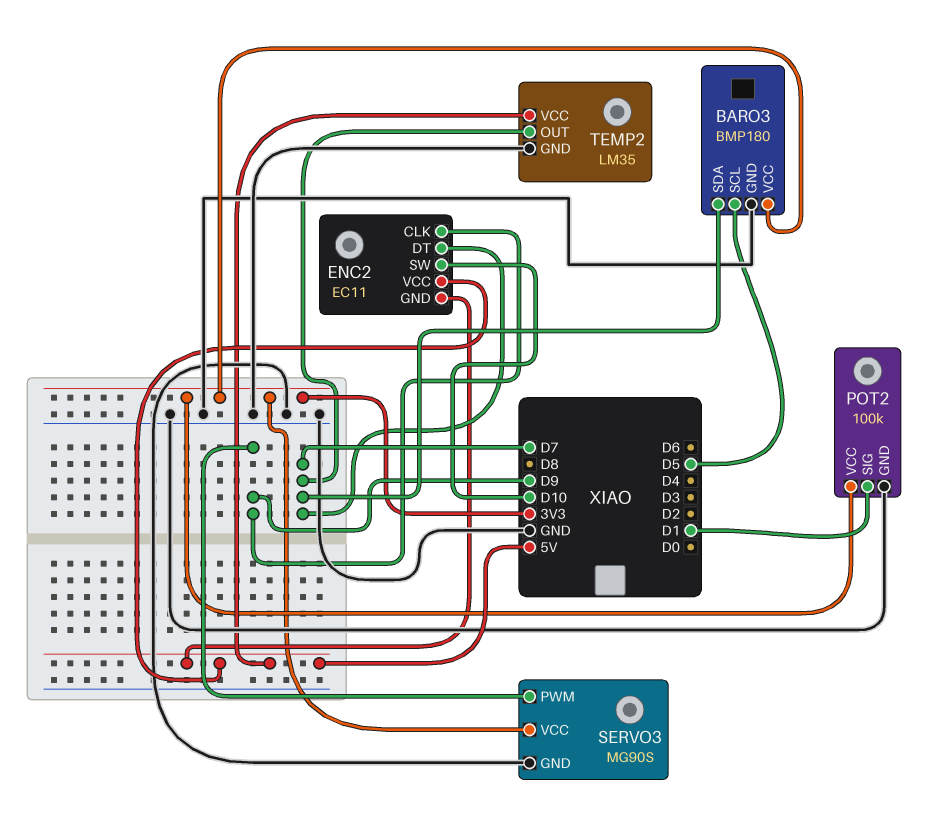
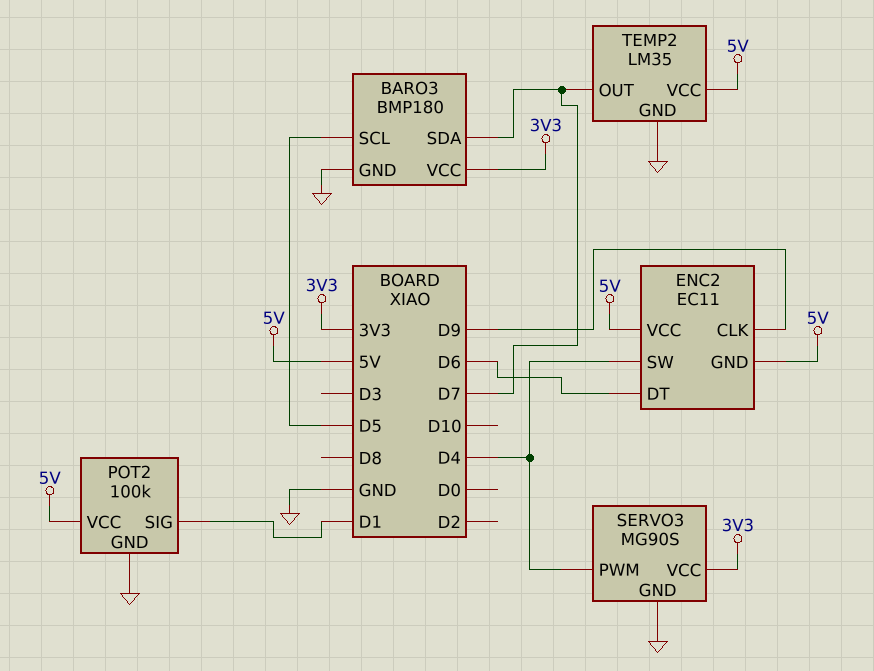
ENC2 pin DT: D7 -> D6
ENC2 pin SW: D10 -> D4
POT2 pin VCC: 3V3 -> 5V
SERVO3 pin PWM: D9 -> D4

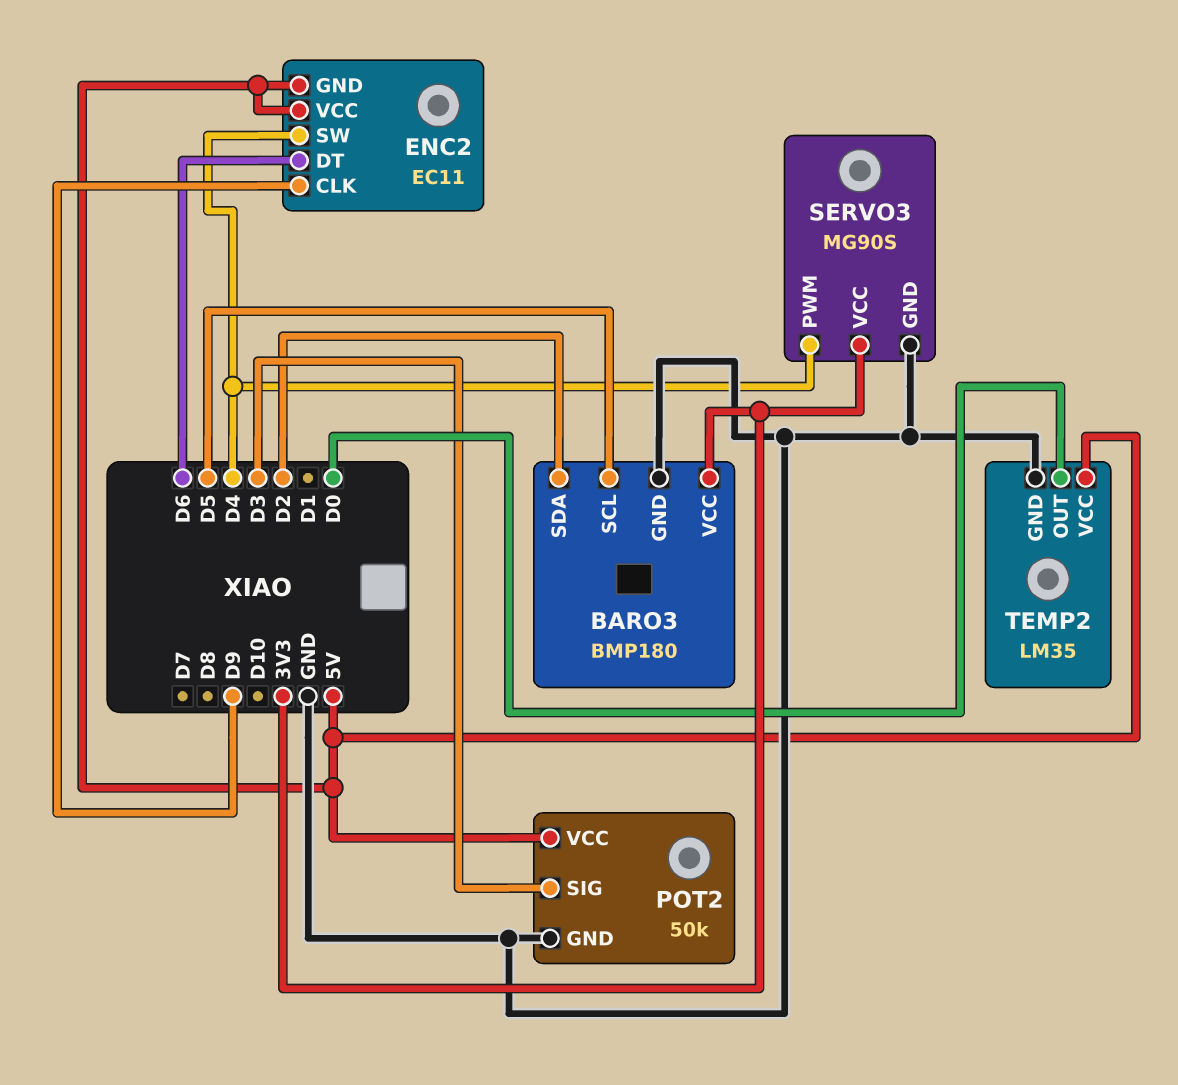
BARO3 pin SDA: D7 -> D2
POT2: 100k -> 50k
POT2 pin SIG: D1 -> D3
TEMP2 pin OUT: D7 -> D0

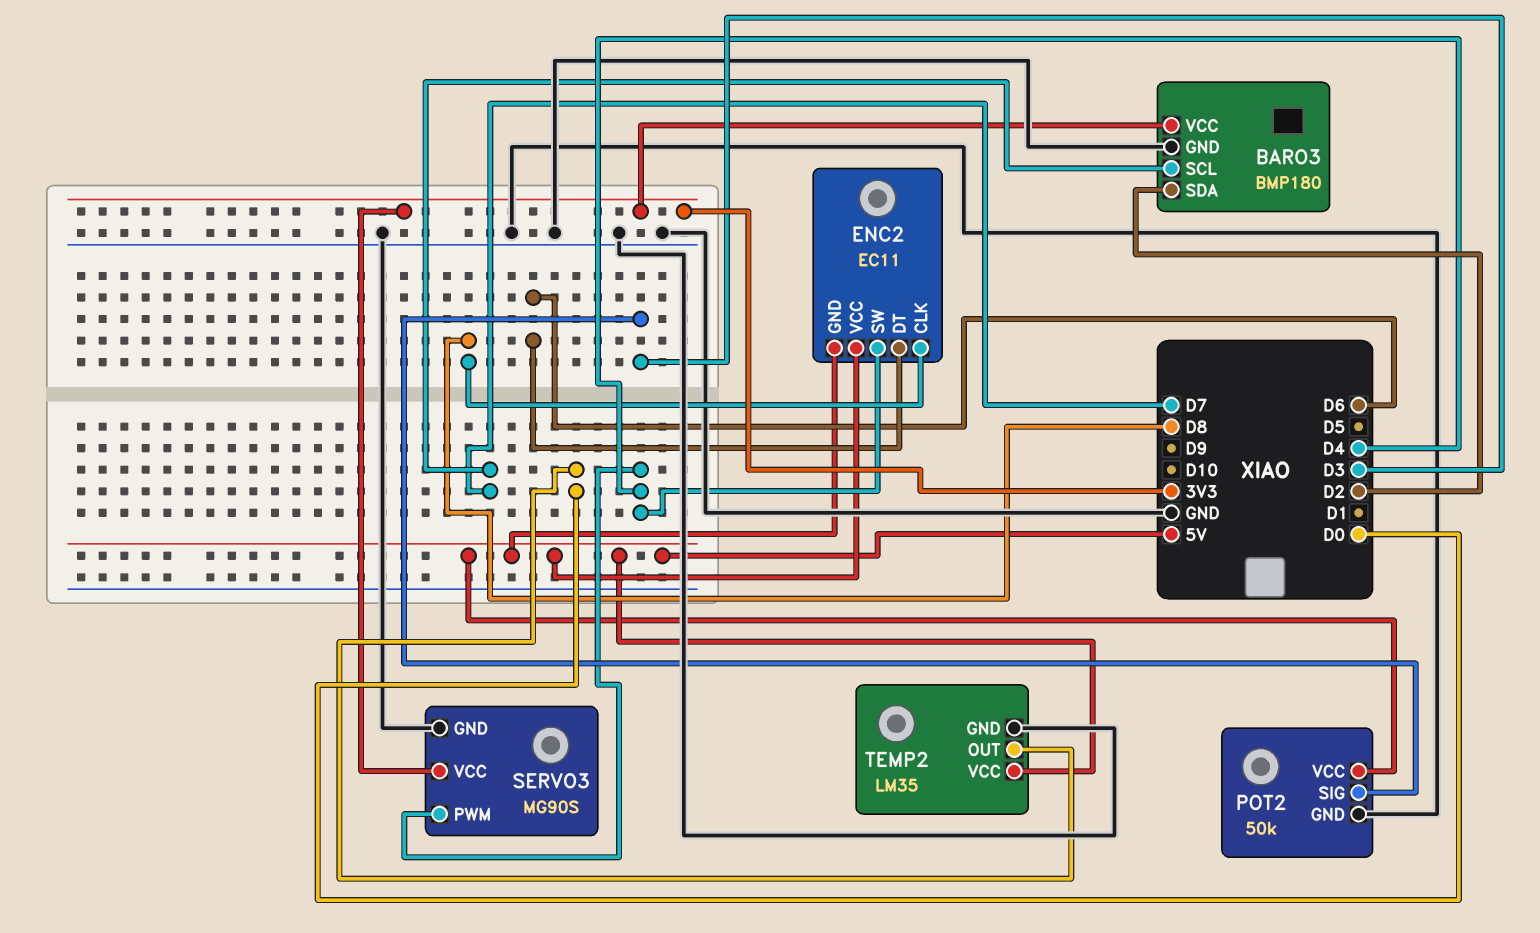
BARO3 pin SCL: D5 -> D7
ENC2 pin CLK: D9 -> D8

